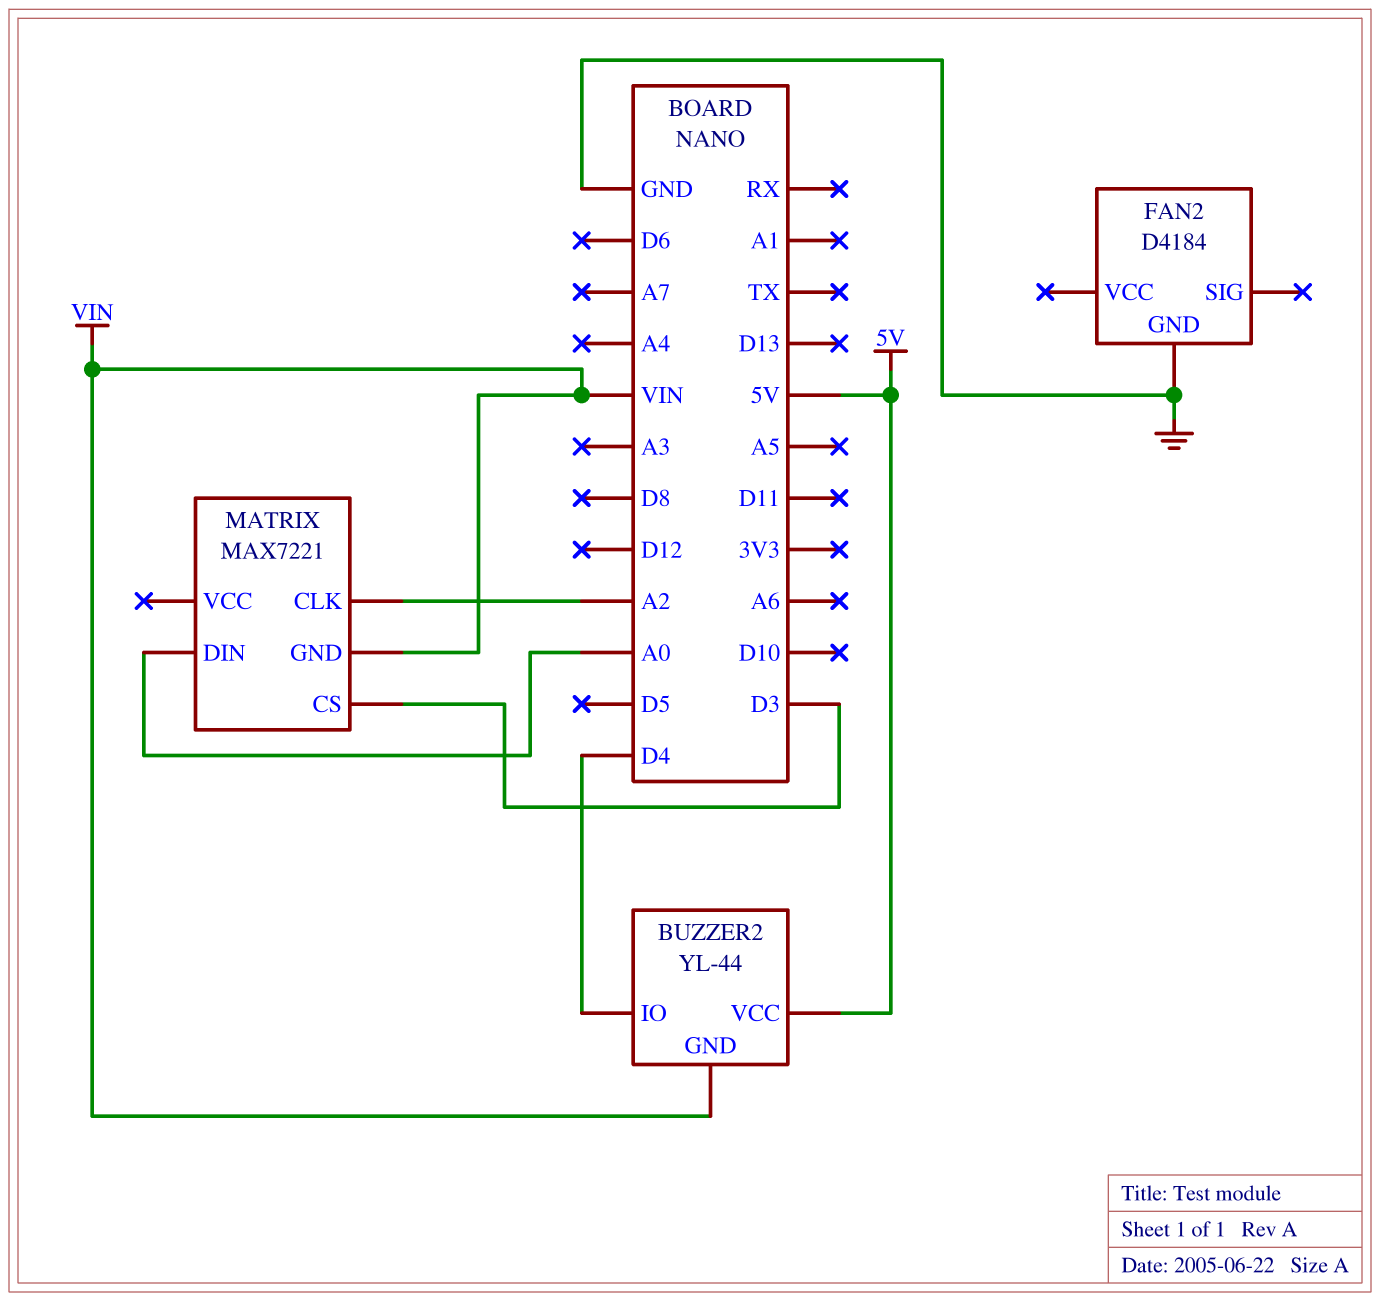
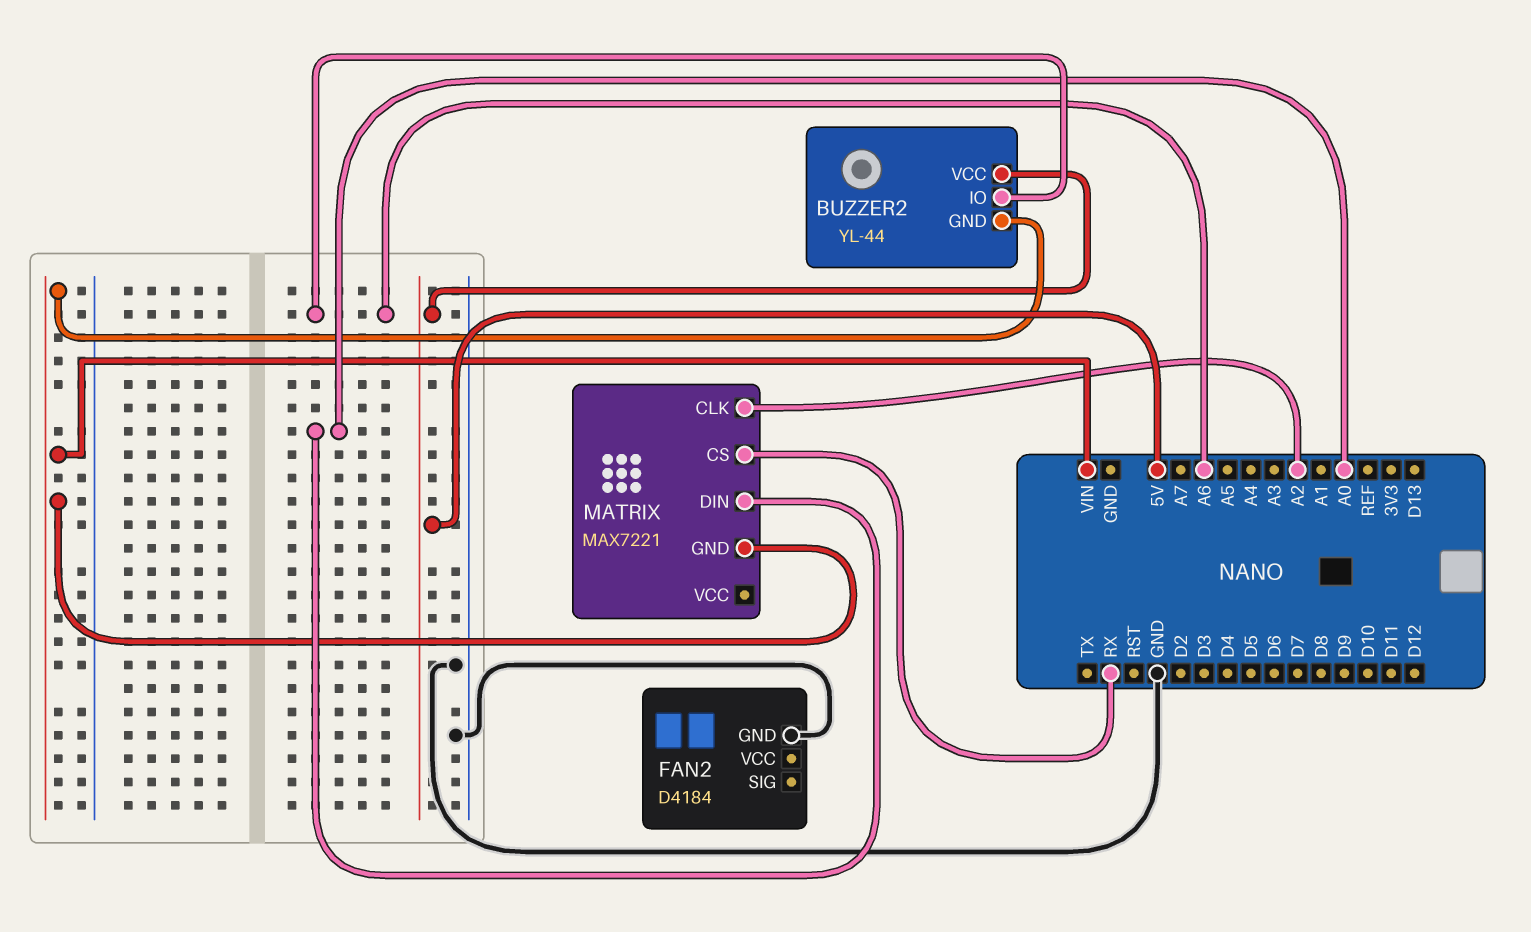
BUZZER2 pin IO: D4 -> A6
MATRIX pin CS: D3 -> RX

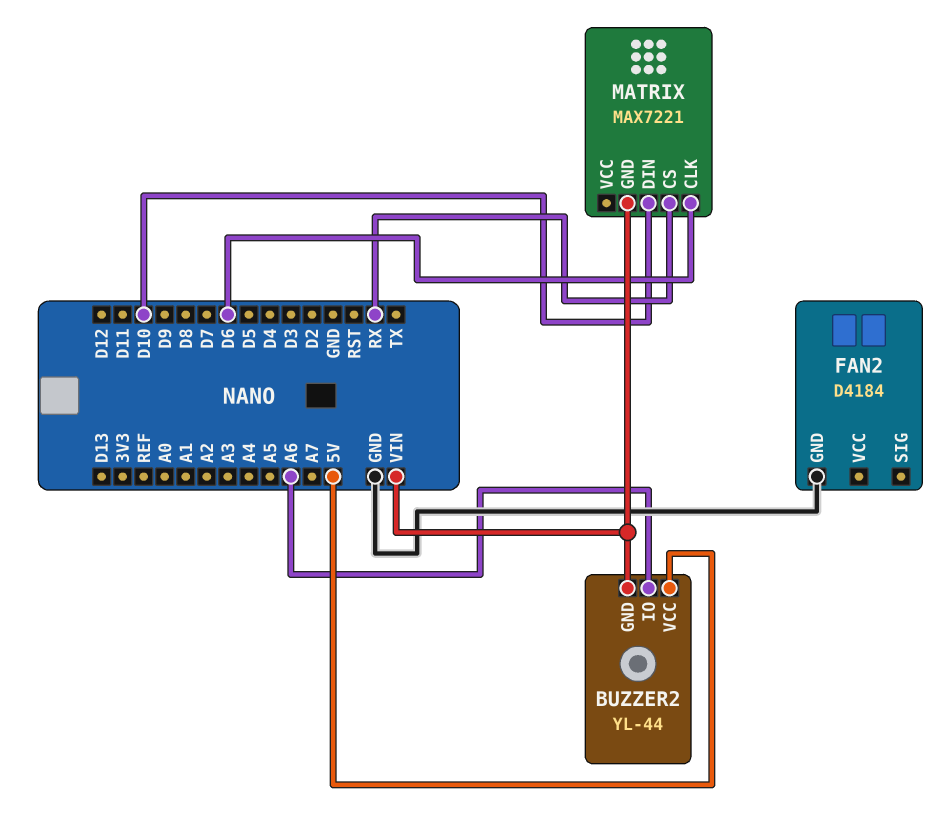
MATRIX pin CLK: A2 -> D6
MATRIX pin DIN: A0 -> D10

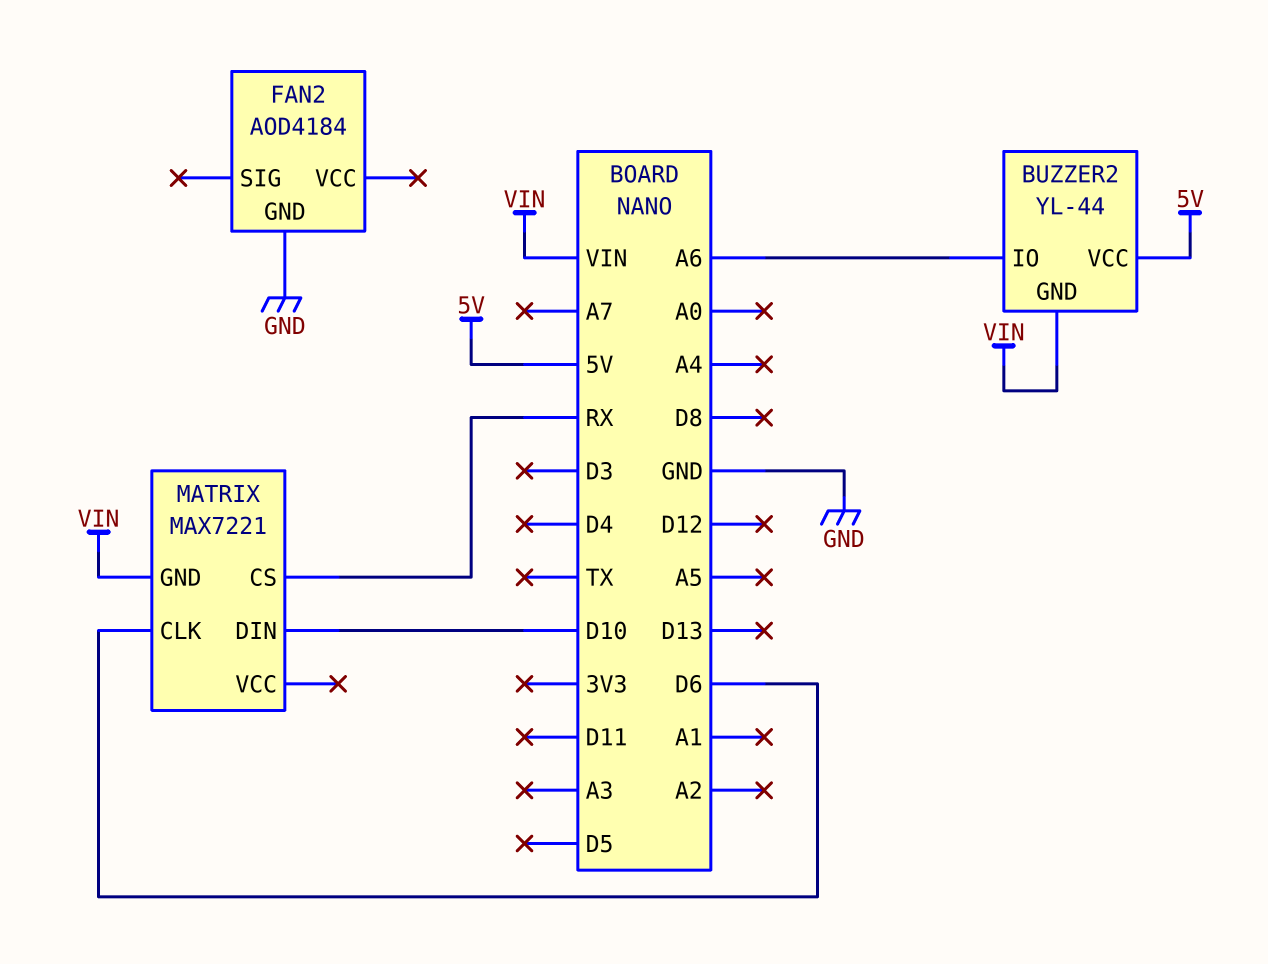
FAN2: D4184 -> AOD4184

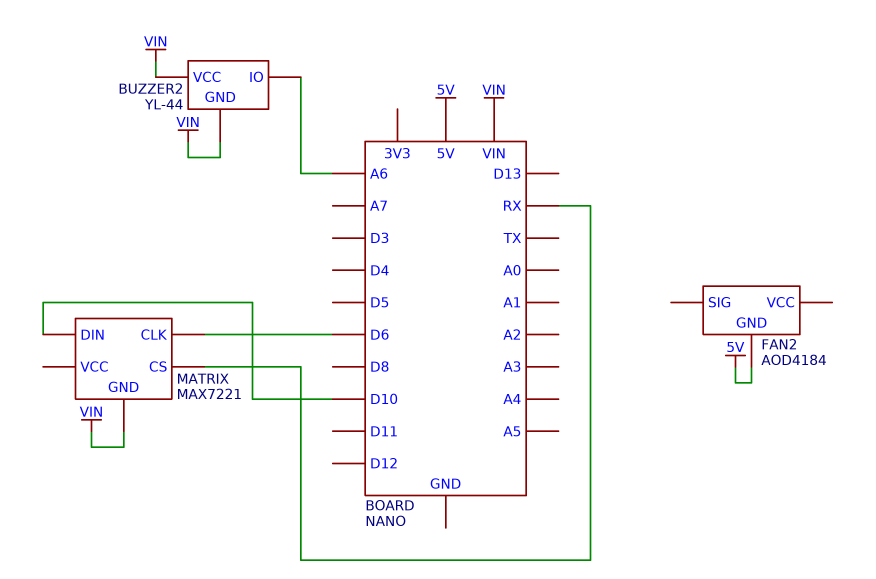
BUZZER2 pin VCC: 5V -> VIN
FAN2 pin GND: GND -> 5V

